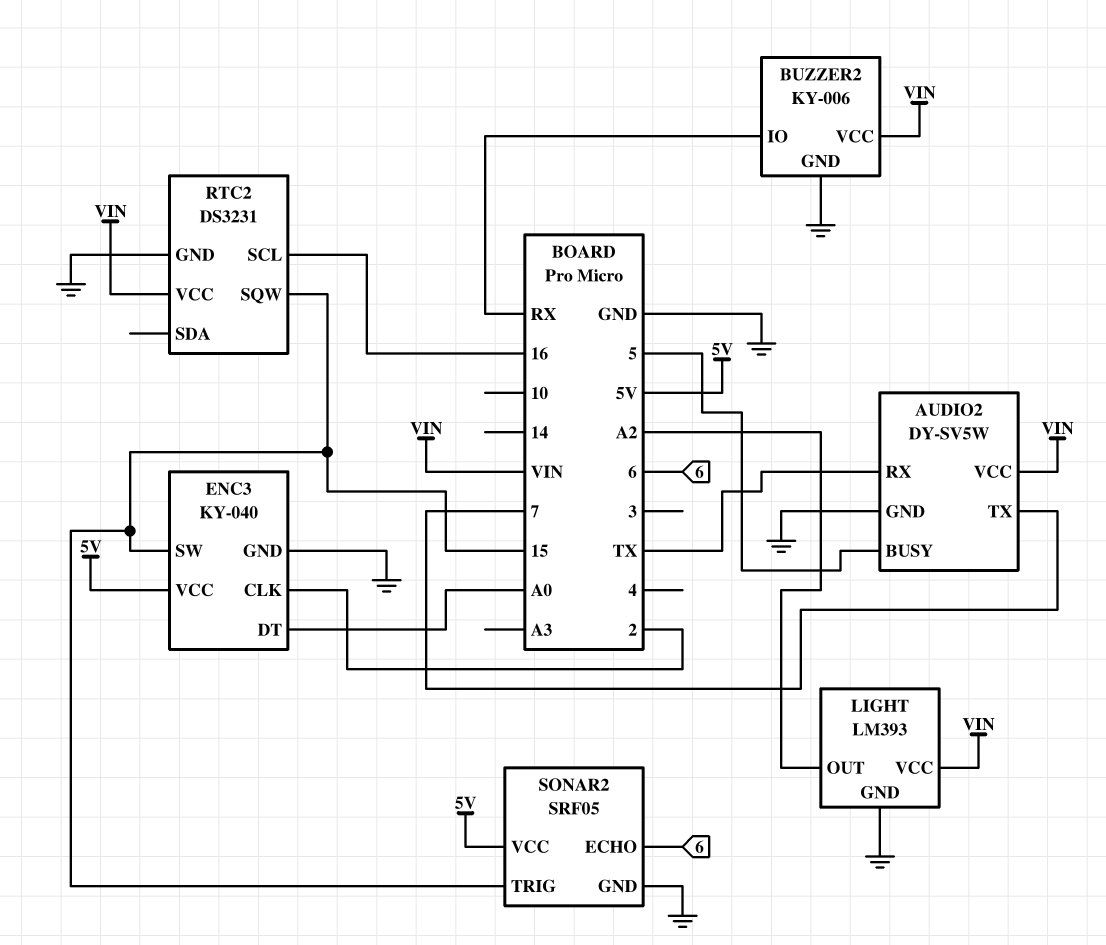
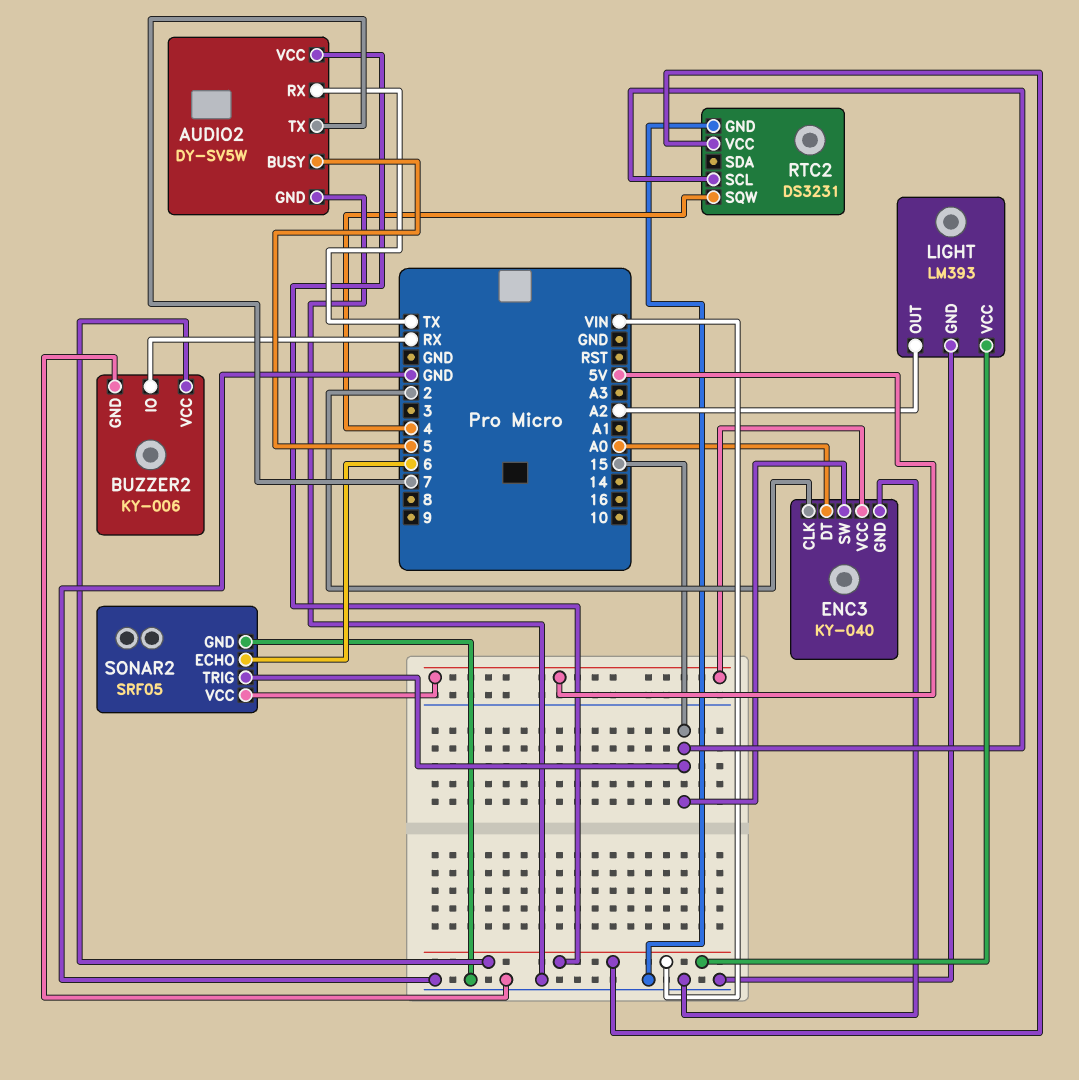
RTC2 pin SCL: 16 -> 15
RTC2 pin SQW: 15 -> 4

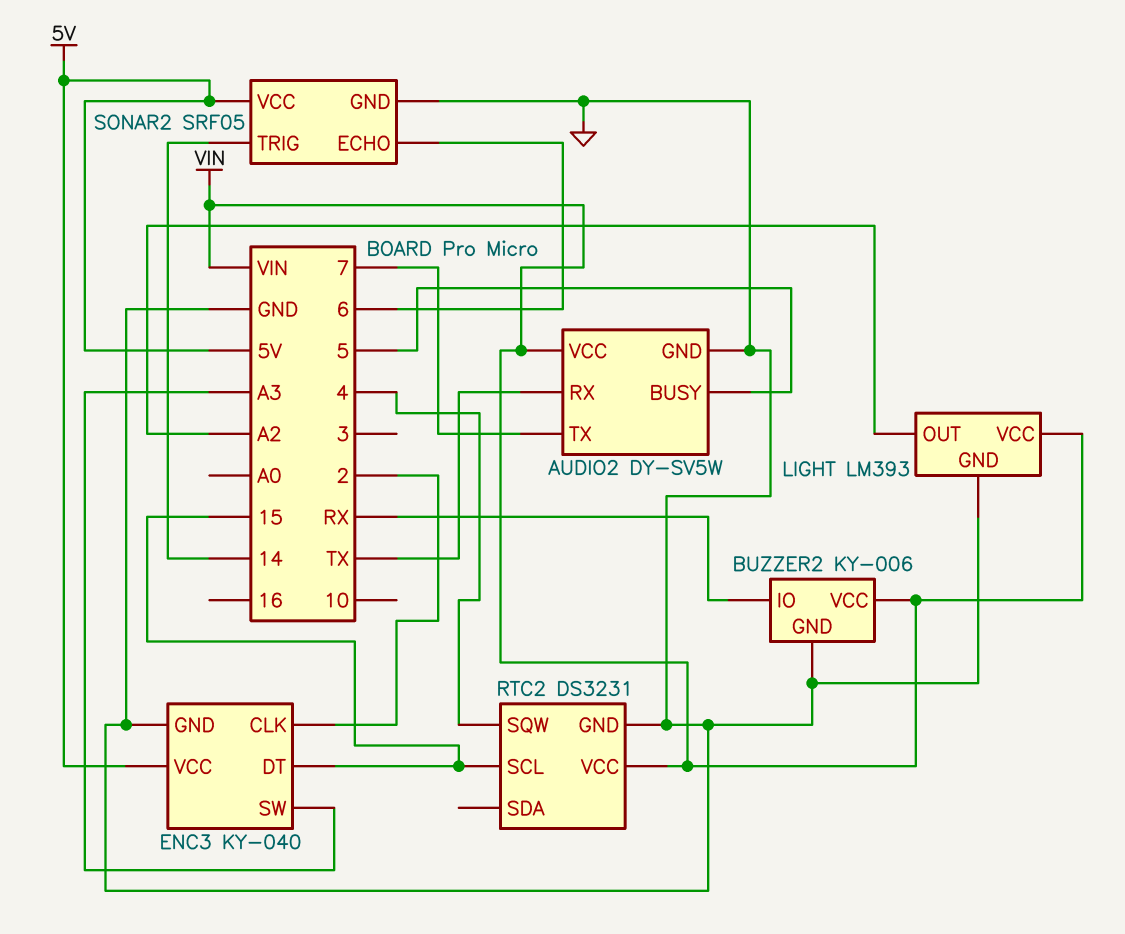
ENC3 pin DT: A0 -> 15
ENC3 pin SW: 15 -> A3
SONAR2 pin TRIG: 15 -> 14

